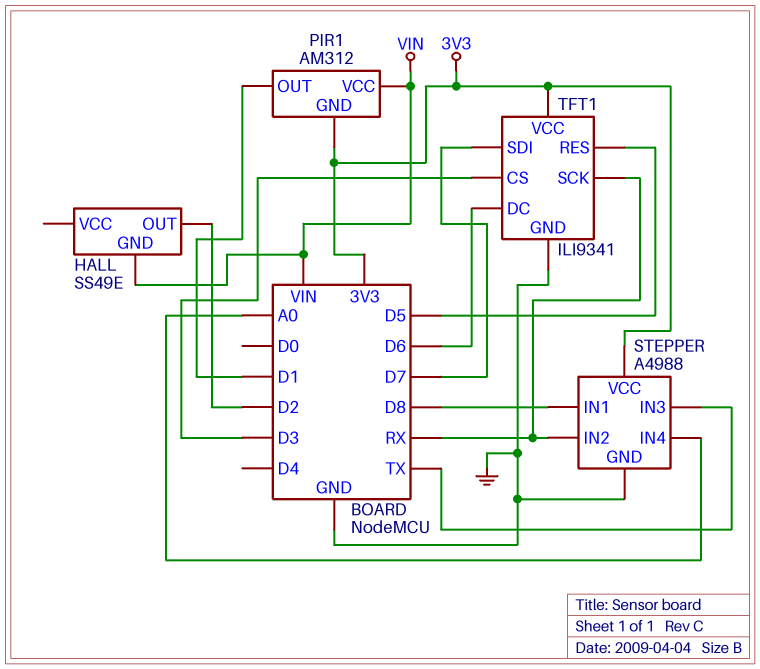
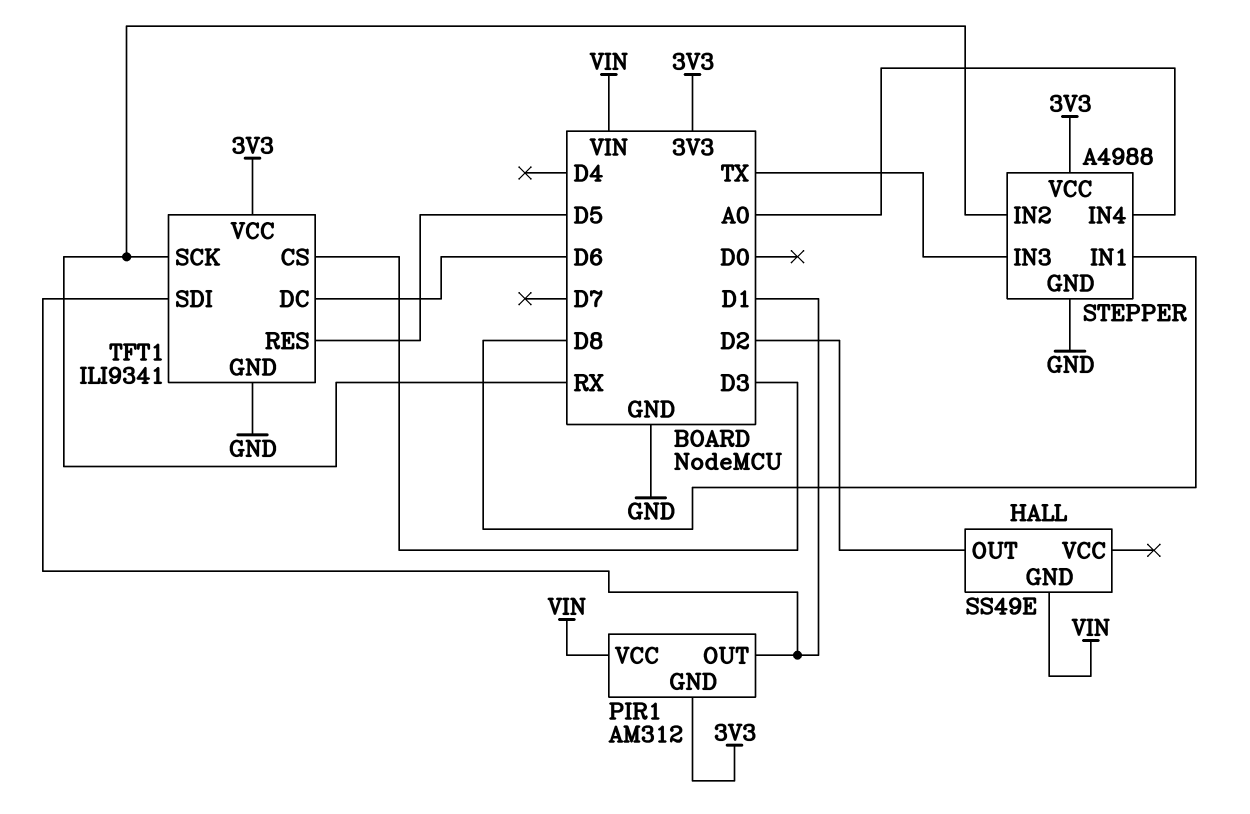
TFT1 pin SDI: D7 -> D1

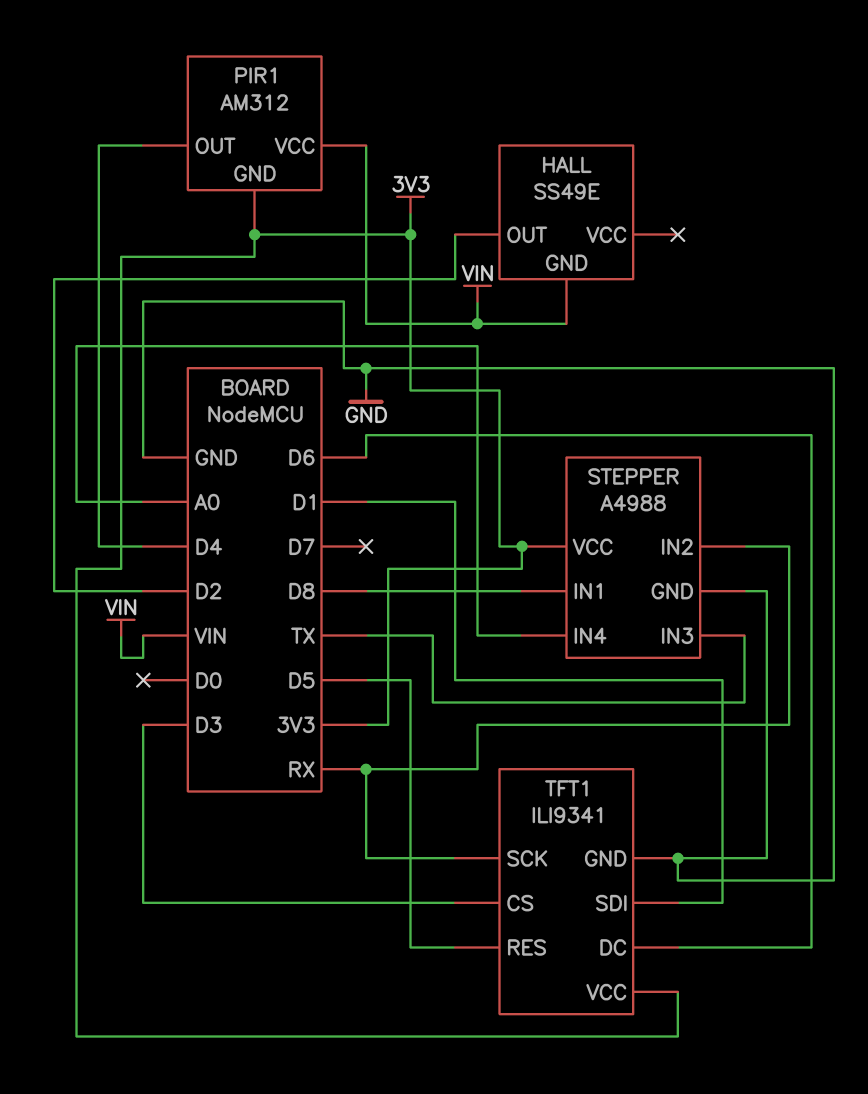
PIR1 pin OUT: D1 -> D4

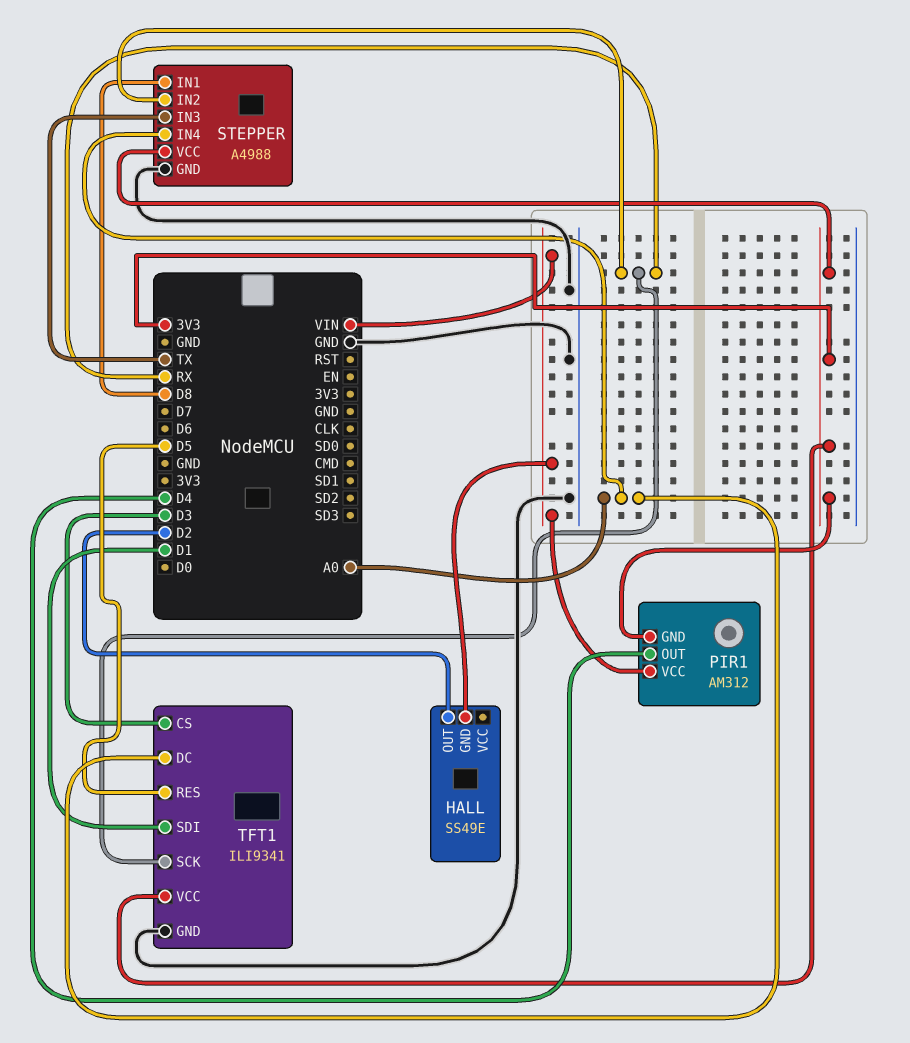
TFT1 pin DC: D6 -> A0

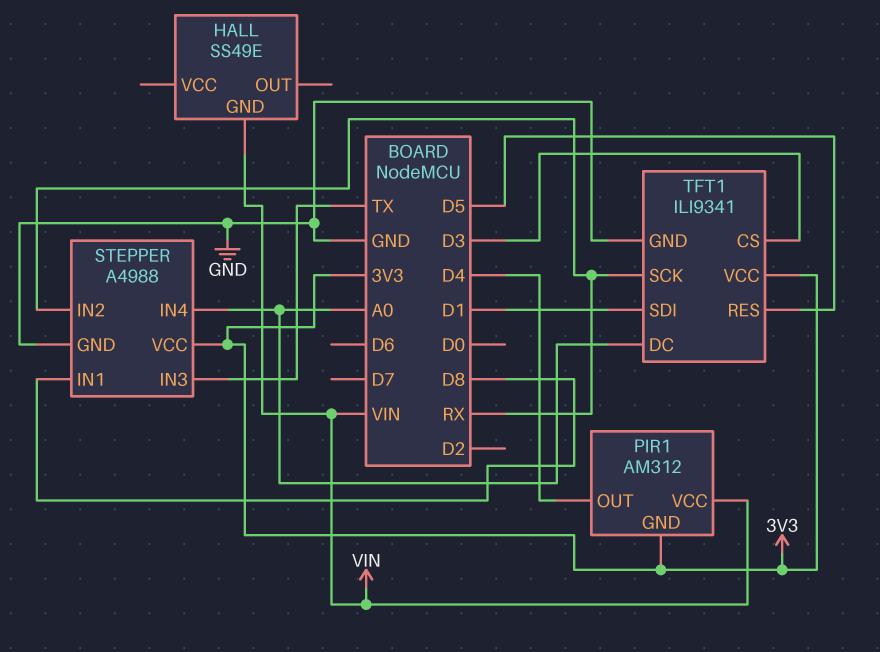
HALL pin OUT: D2 -> none

